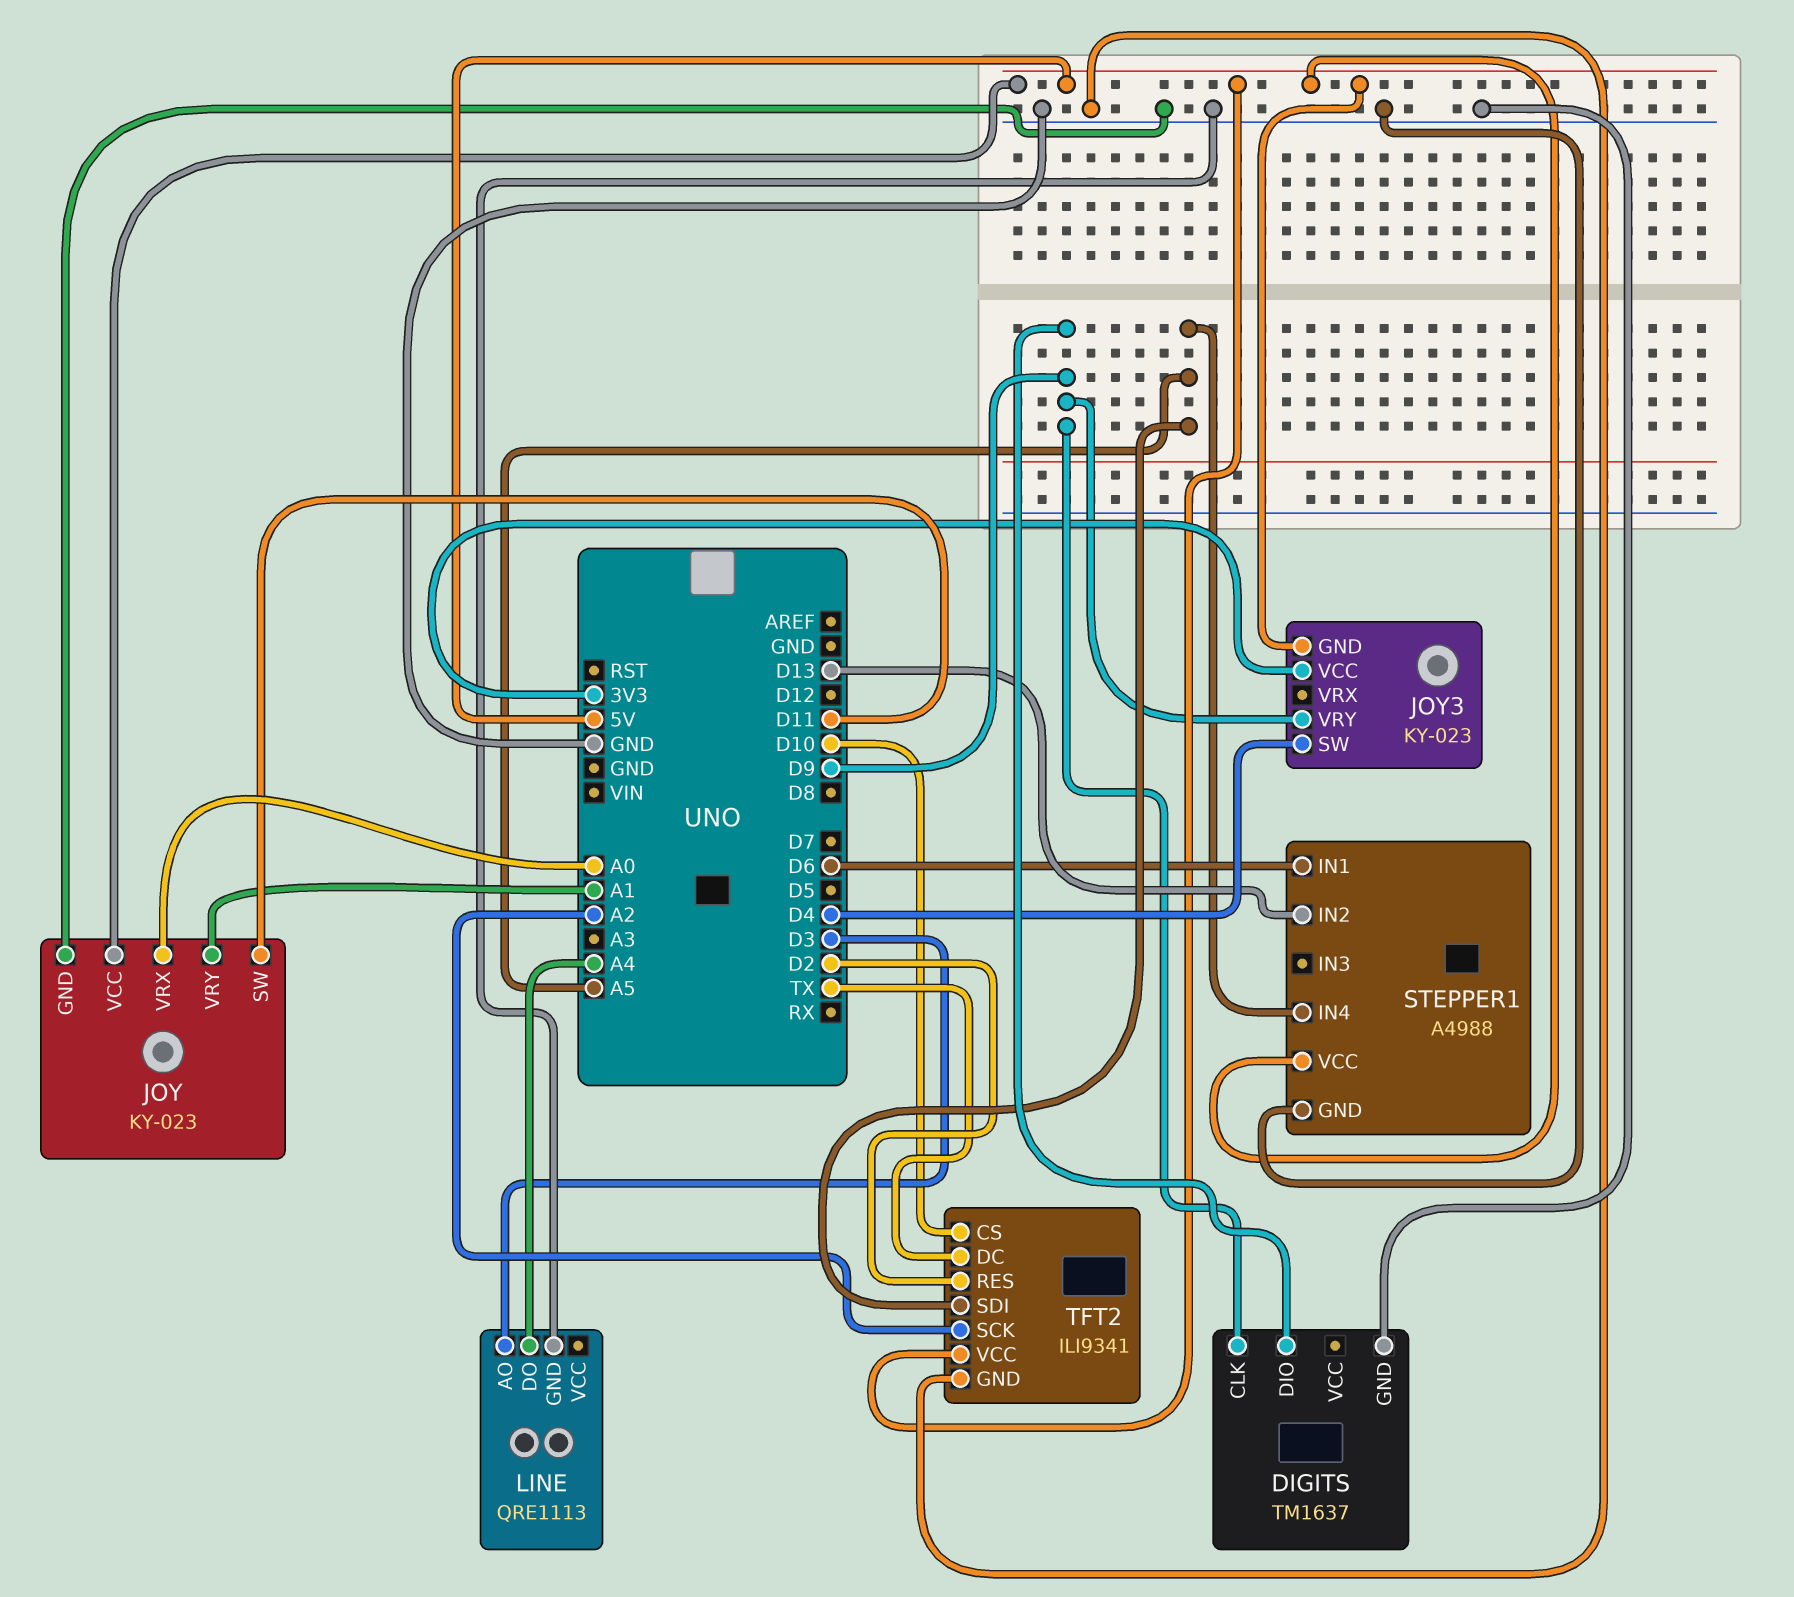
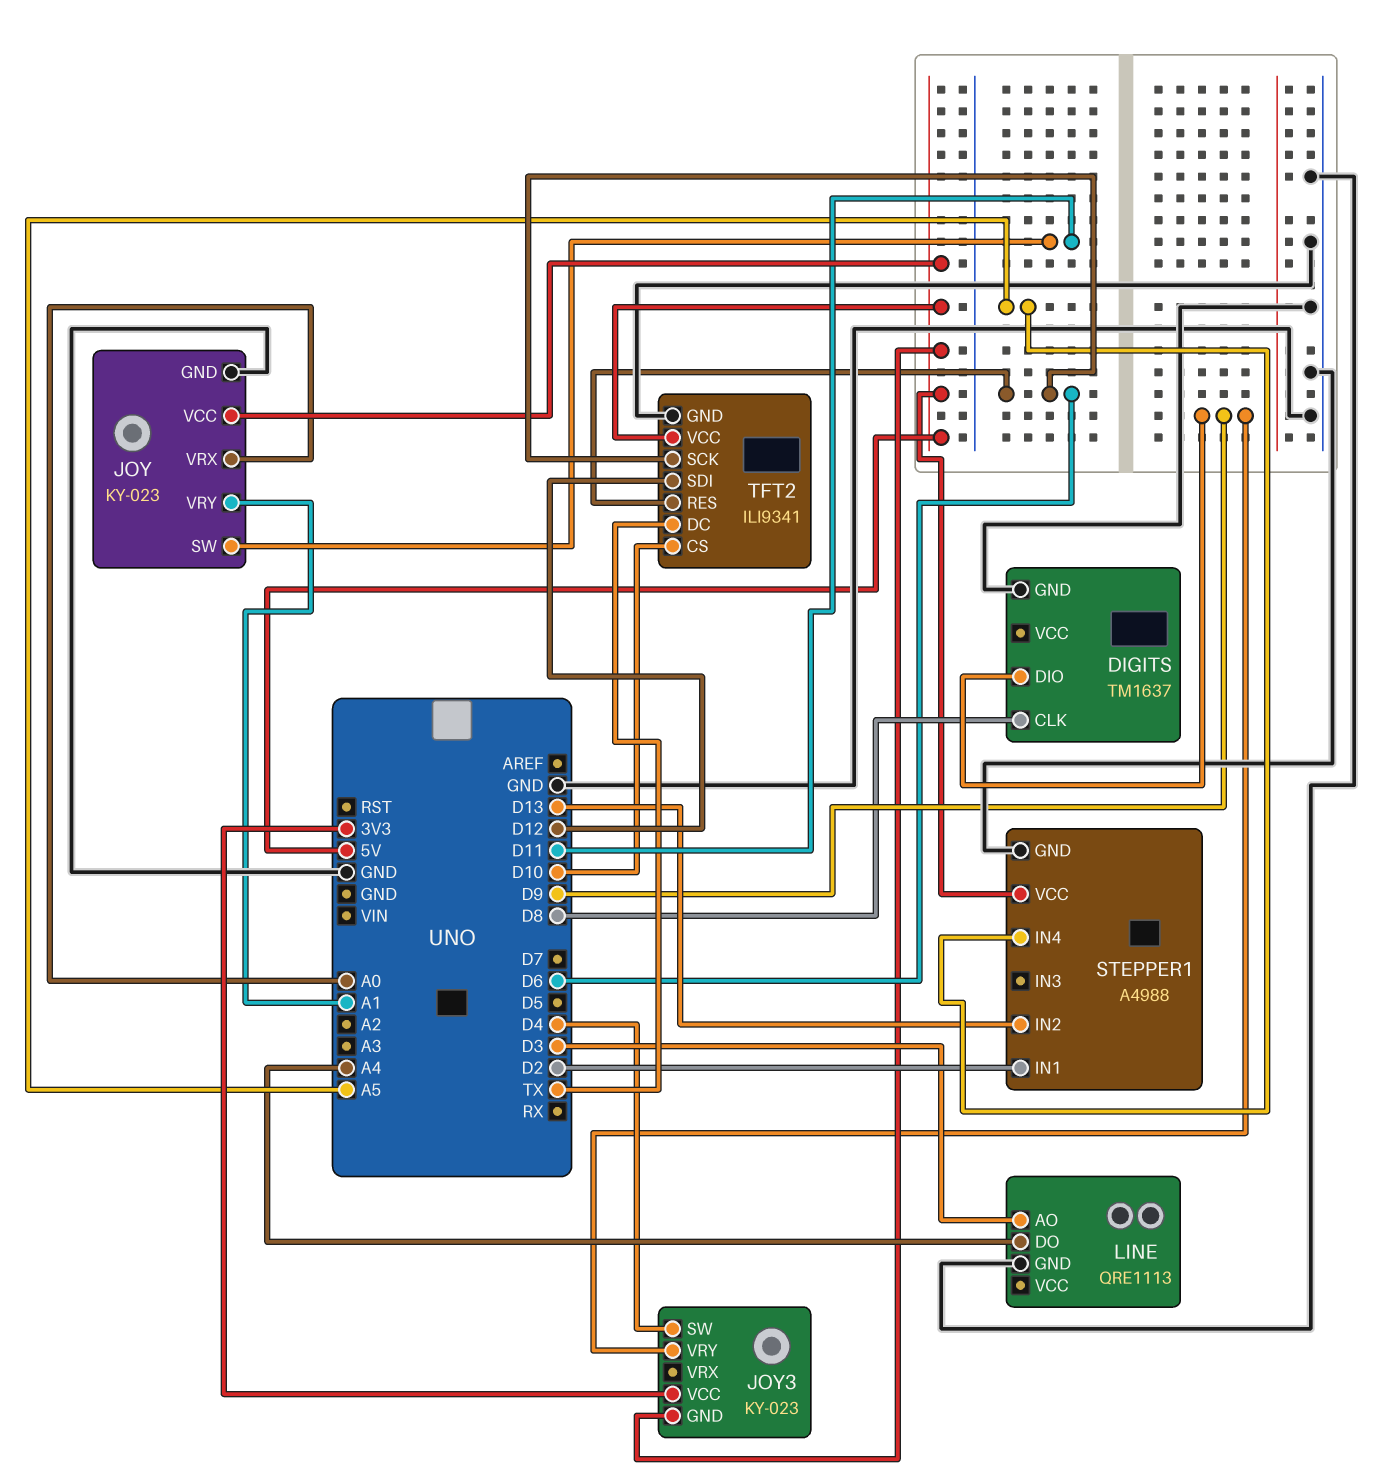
DIGITS pin CLK: D9 -> D8
STEPPER1 pin IN1: D6 -> D2
TFT2 pin RES: D2 -> D6
TFT2 pin SCK: A2 -> D6
TFT2 pin SDI: A5 -> D12

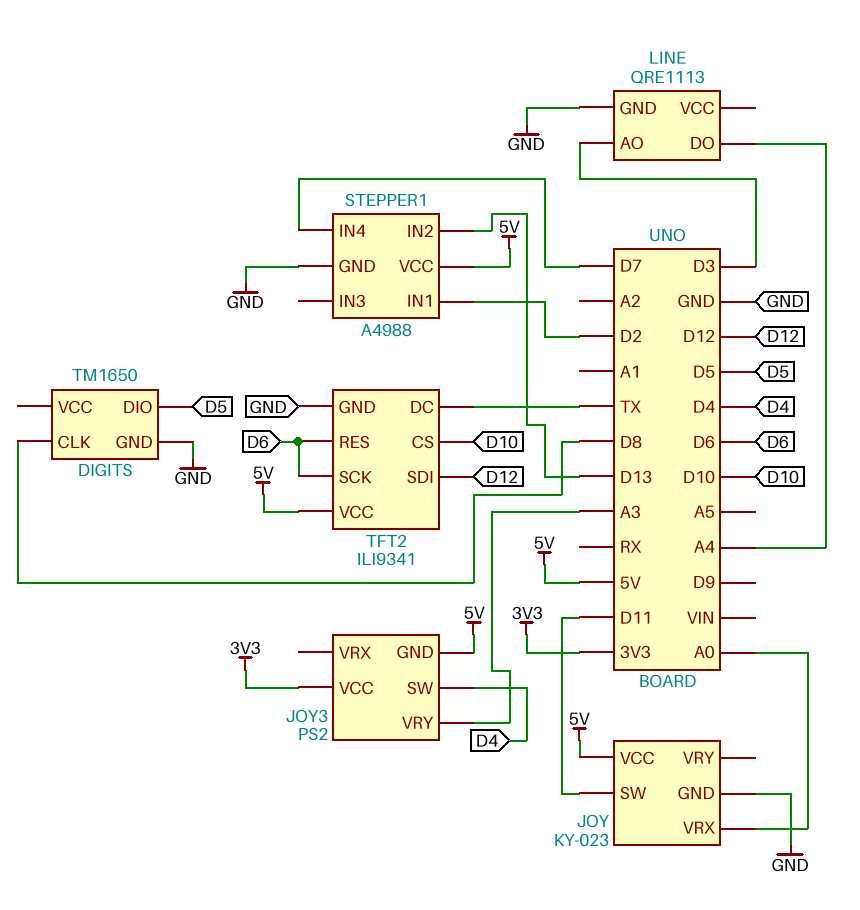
DIGITS: TM1637 -> TM1650
DIGITS pin DIO: D9 -> D5
JOY pin VRY: A1 -> none
JOY3: KY-023 -> PS2
JOY3 pin VRY: D9 -> A3
STEPPER1 pin IN4: A5 -> D7

